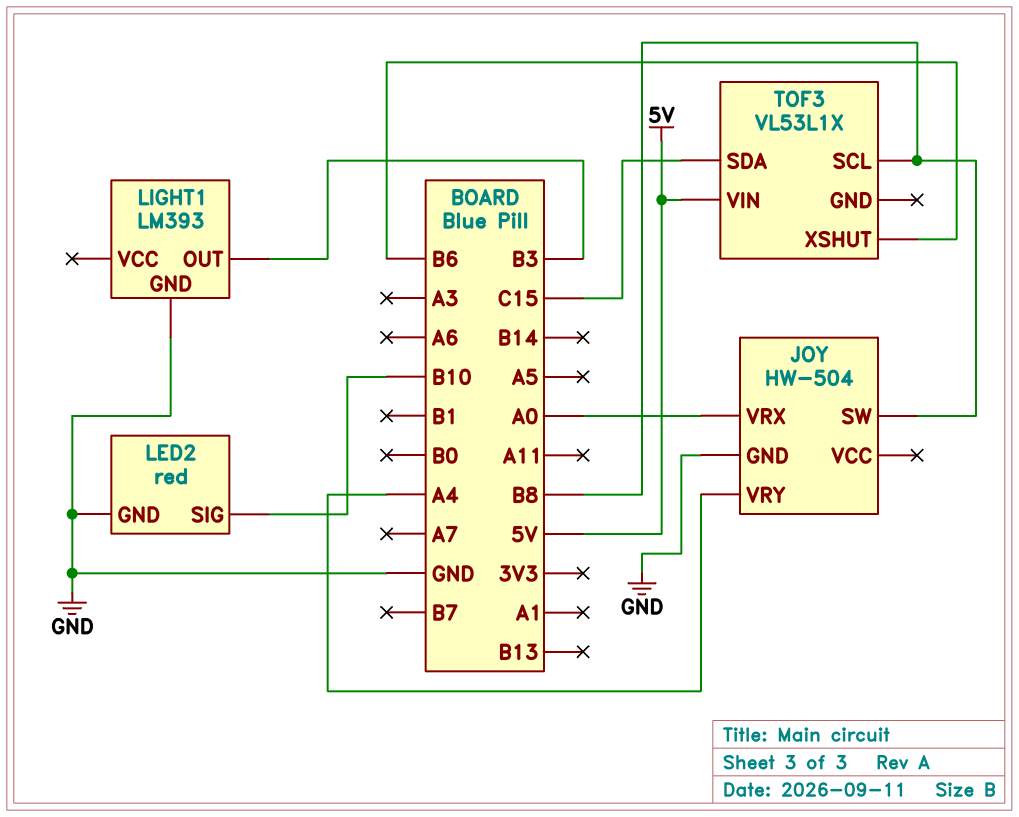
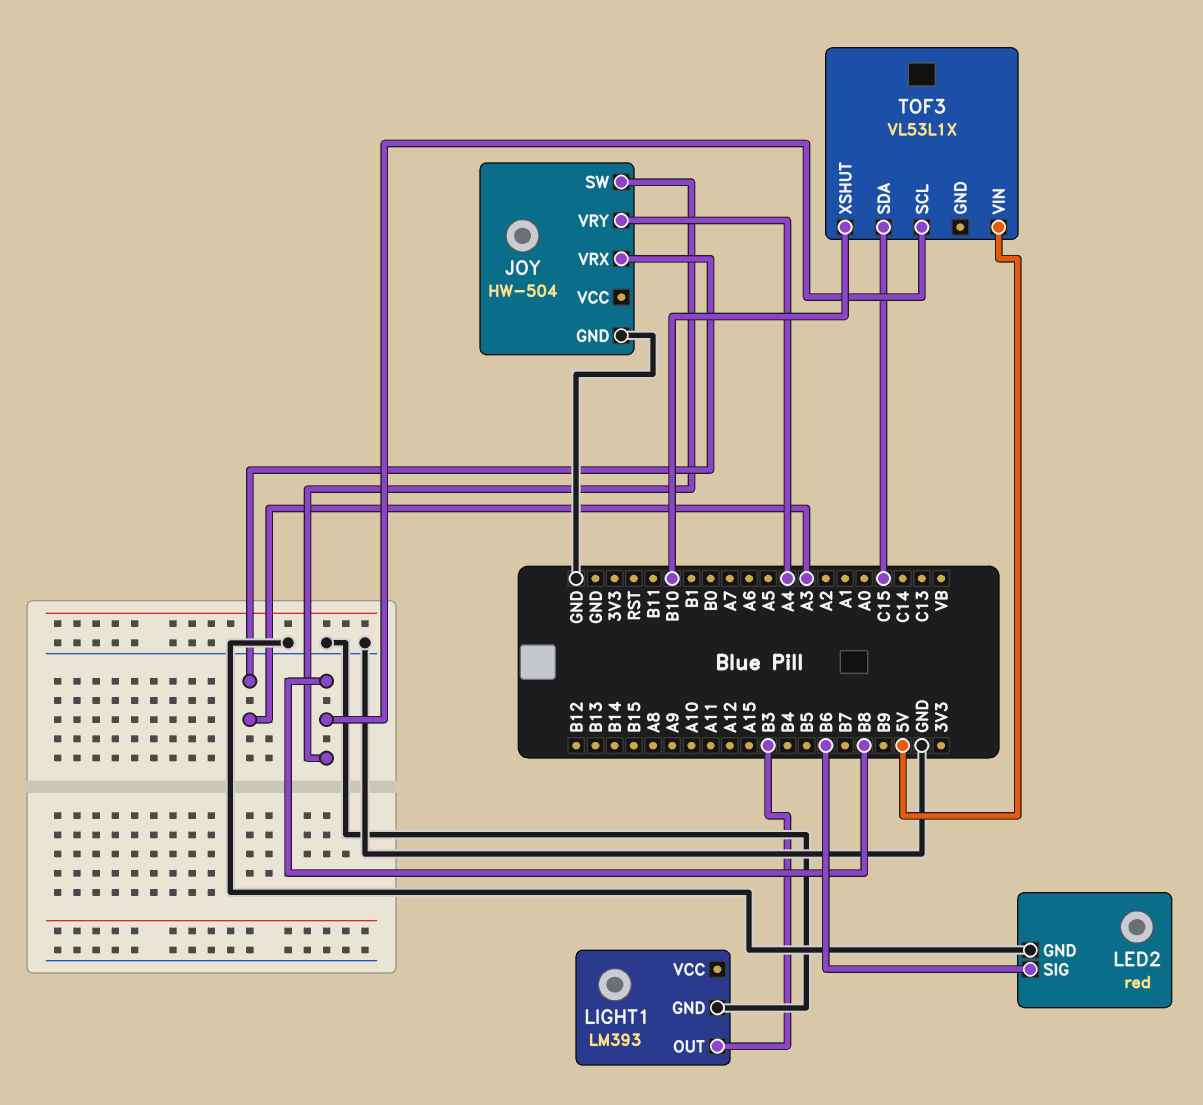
JOY pin VRX: A0 -> A3
LED2 pin SIG: B10 -> B6
TOF3 pin XSHUT: B6 -> B10

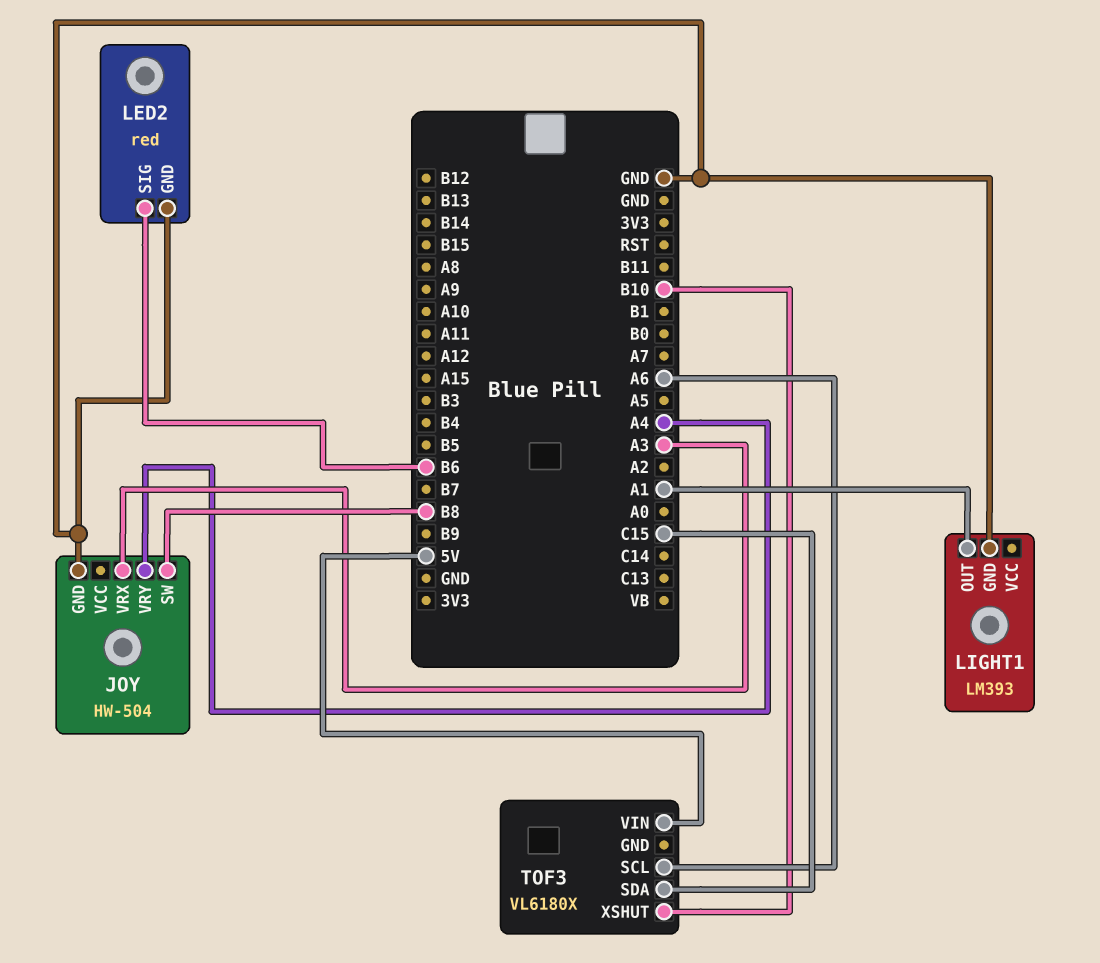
LIGHT1 pin OUT: B3 -> A1
TOF3: VL53L1X -> VL6180X
TOF3 pin SCL: B8 -> A6

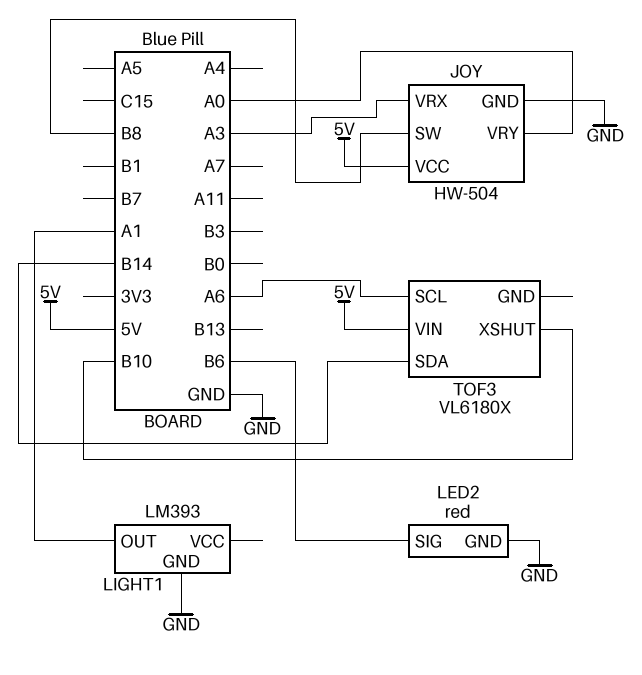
JOY pin VCC: none -> 5V
JOY pin VRY: A4 -> A0
TOF3 pin SDA: C15 -> B14

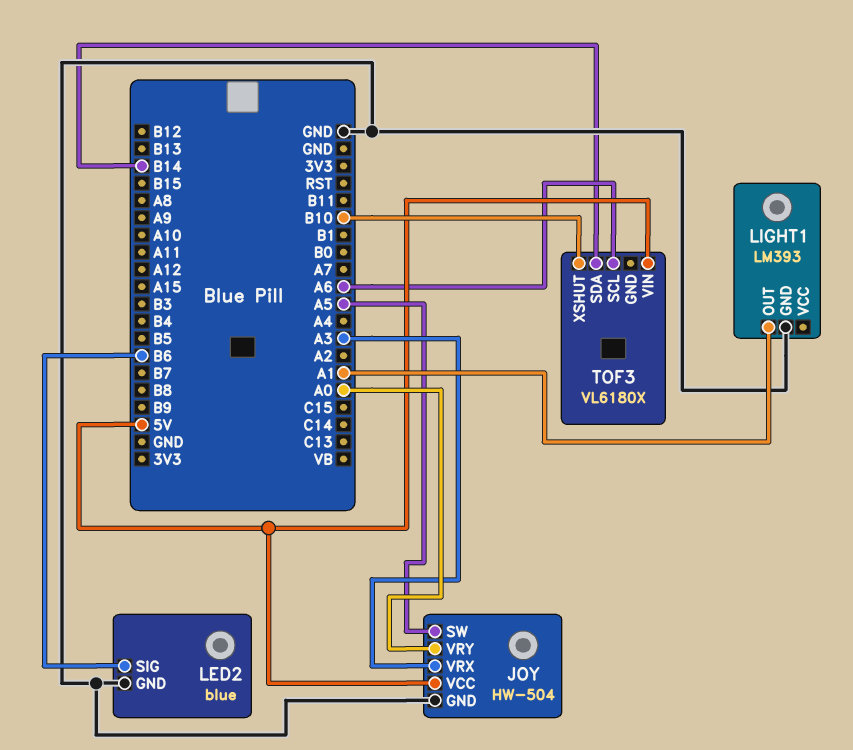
JOY pin SW: B8 -> A5
LED2: red -> blue

